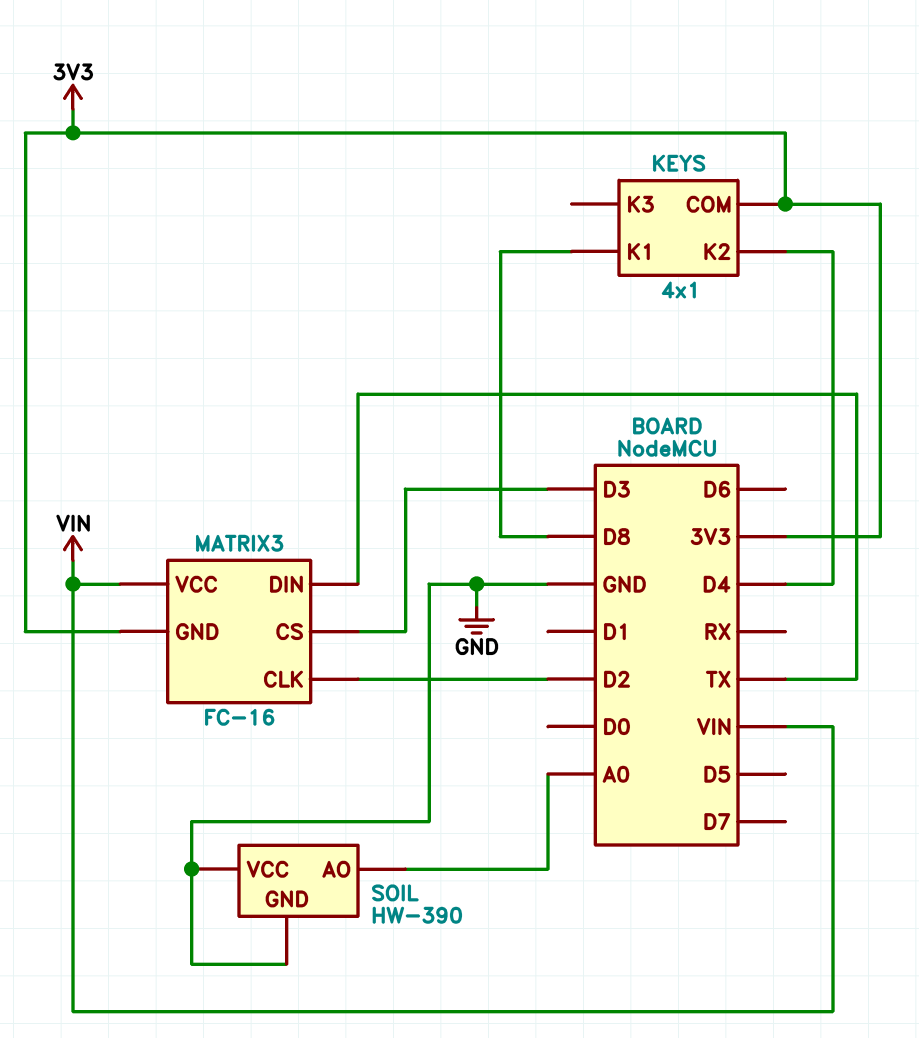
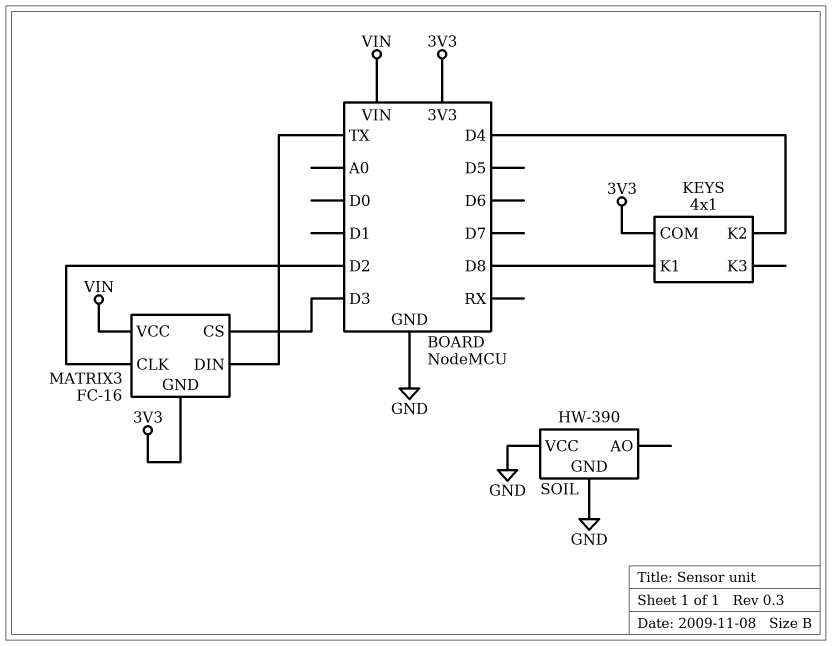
SOIL pin AO: A0 -> none

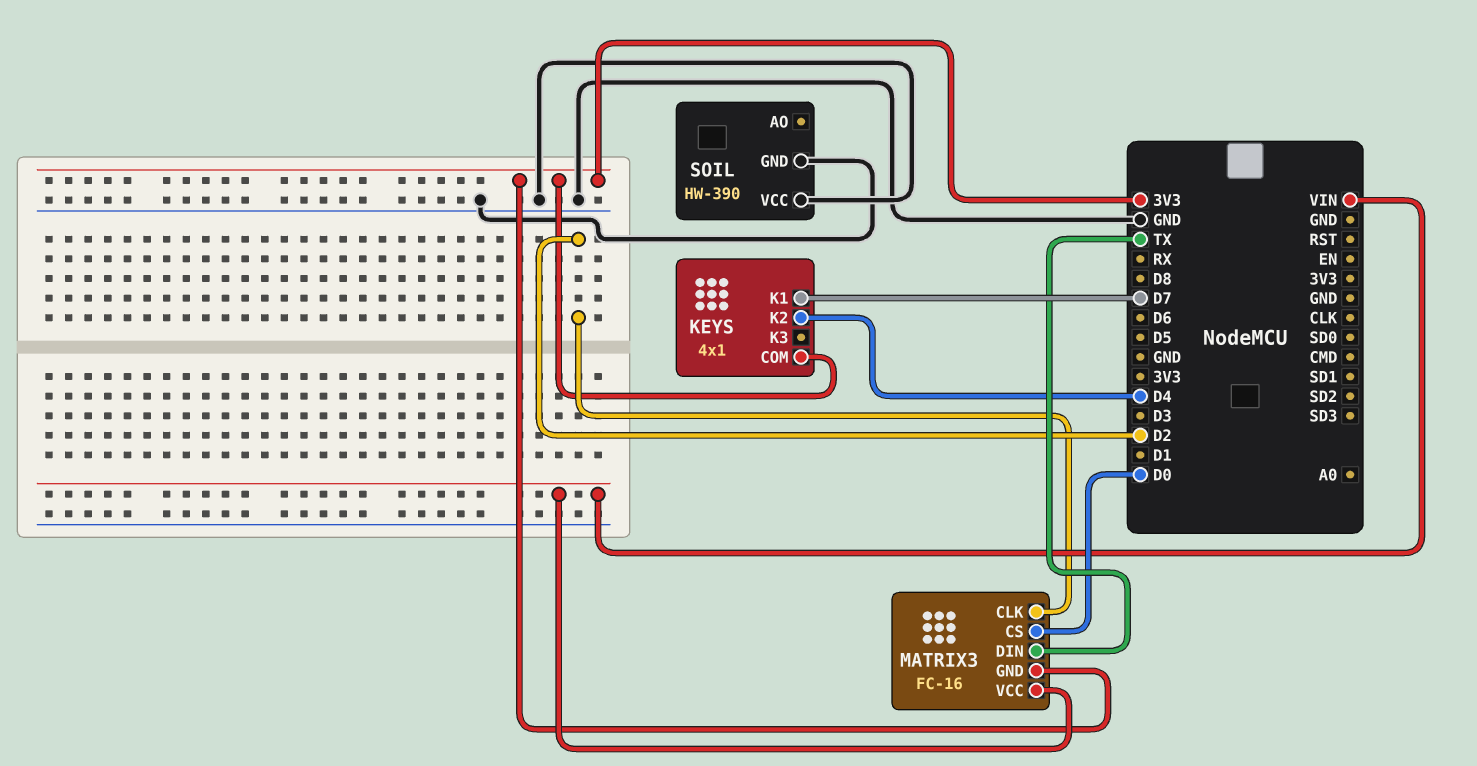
KEYS pin K1: D8 -> D7
MATRIX3 pin CS: D3 -> D0

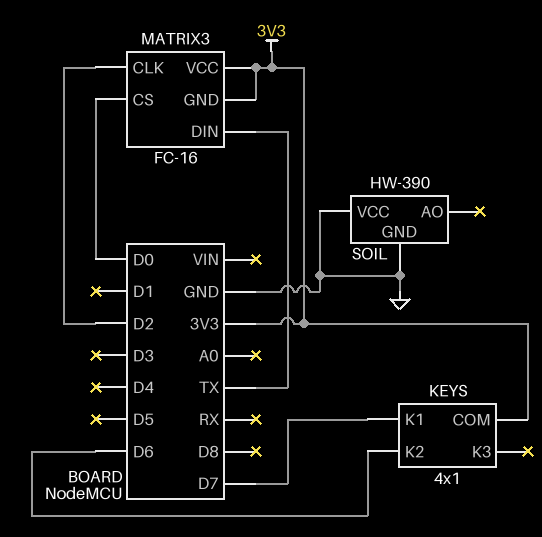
KEYS pin K2: D4 -> D6
MATRIX3 pin VCC: VIN -> 3V3

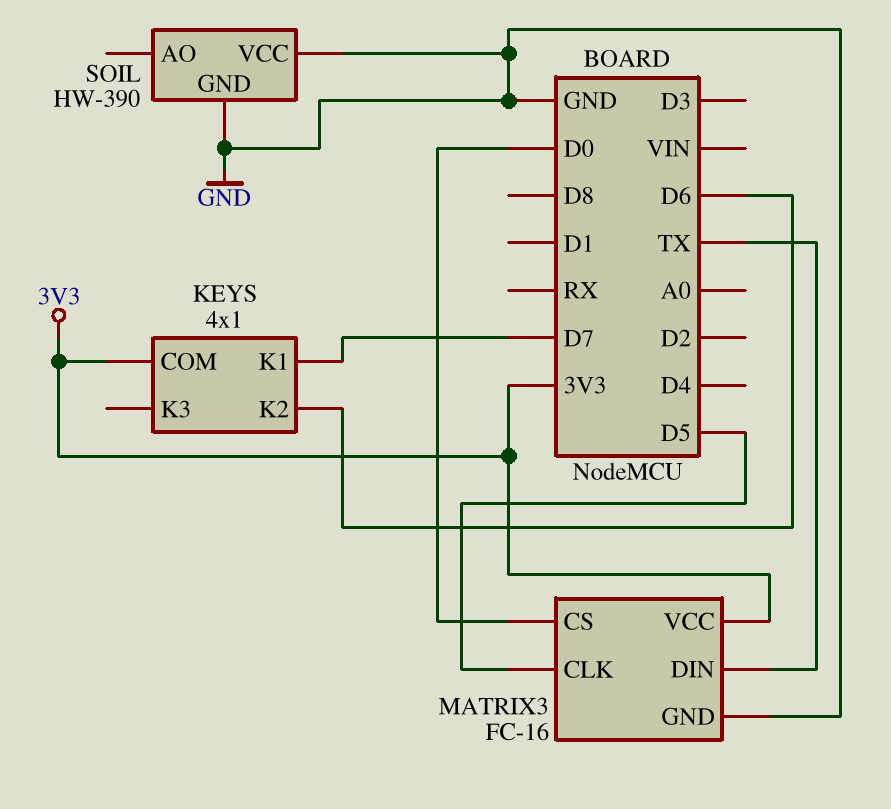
MATRIX3 pin CLK: D2 -> D5
MATRIX3 pin GND: 3V3 -> GND

